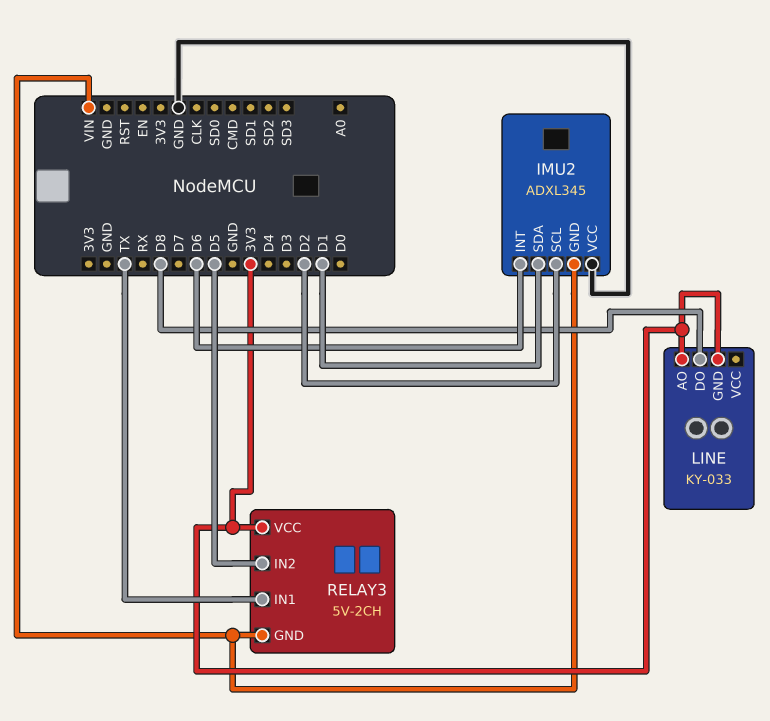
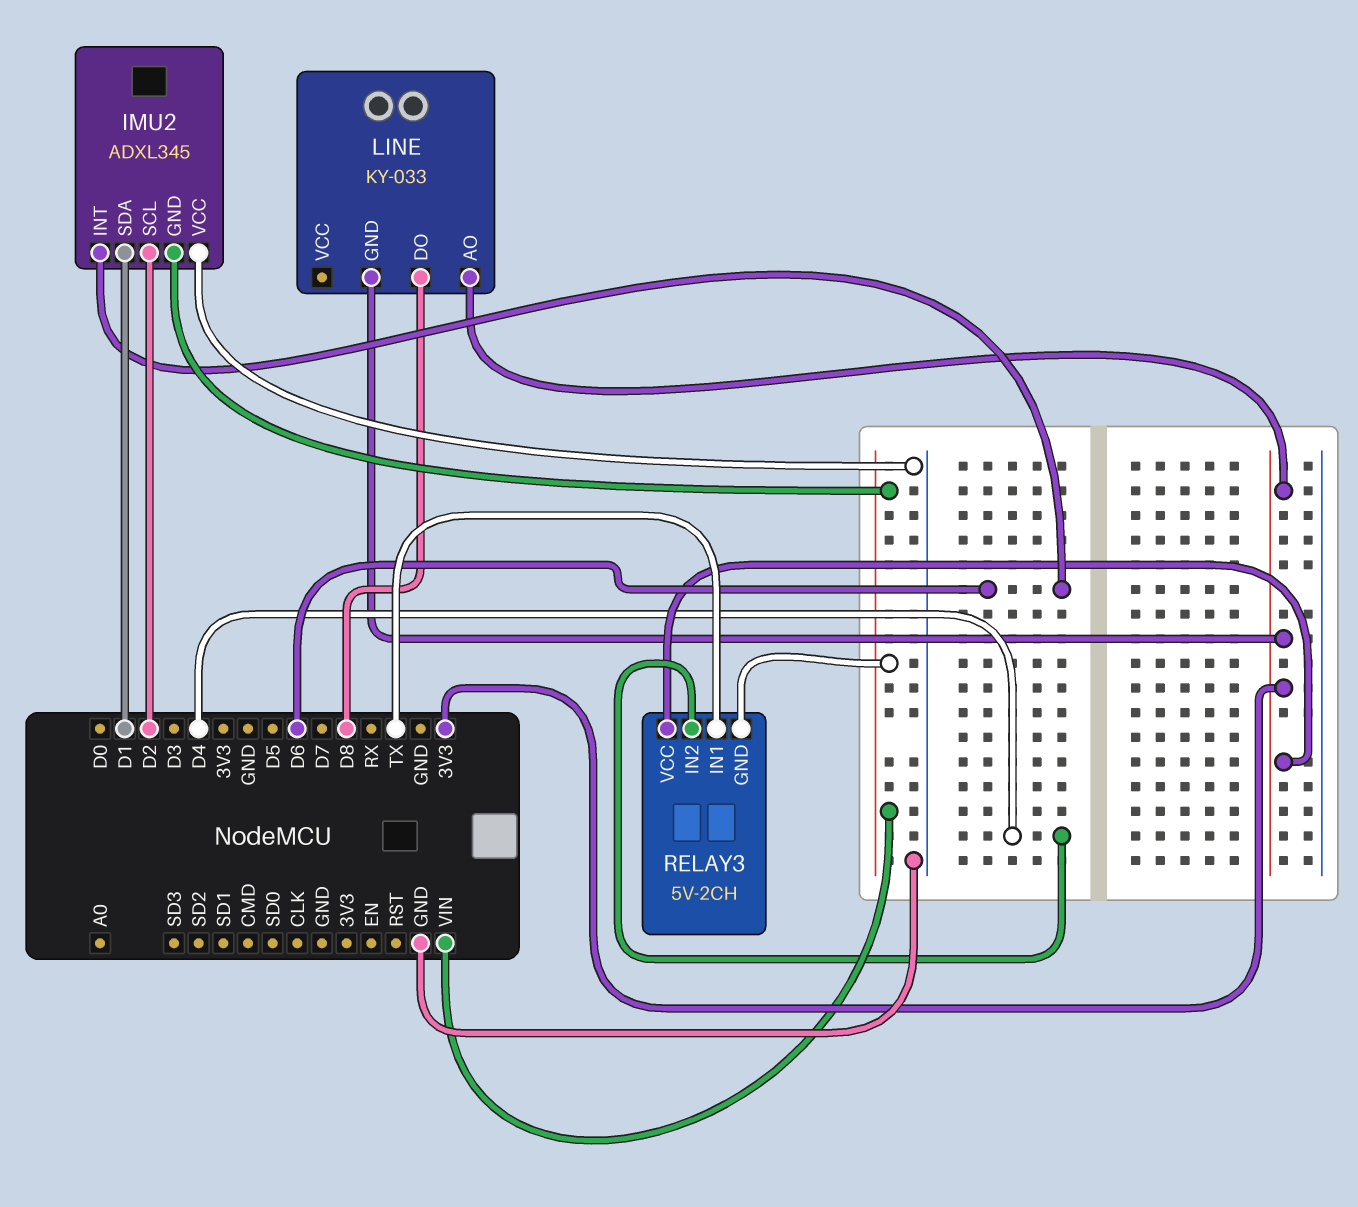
RELAY3 pin IN2: D5 -> D4

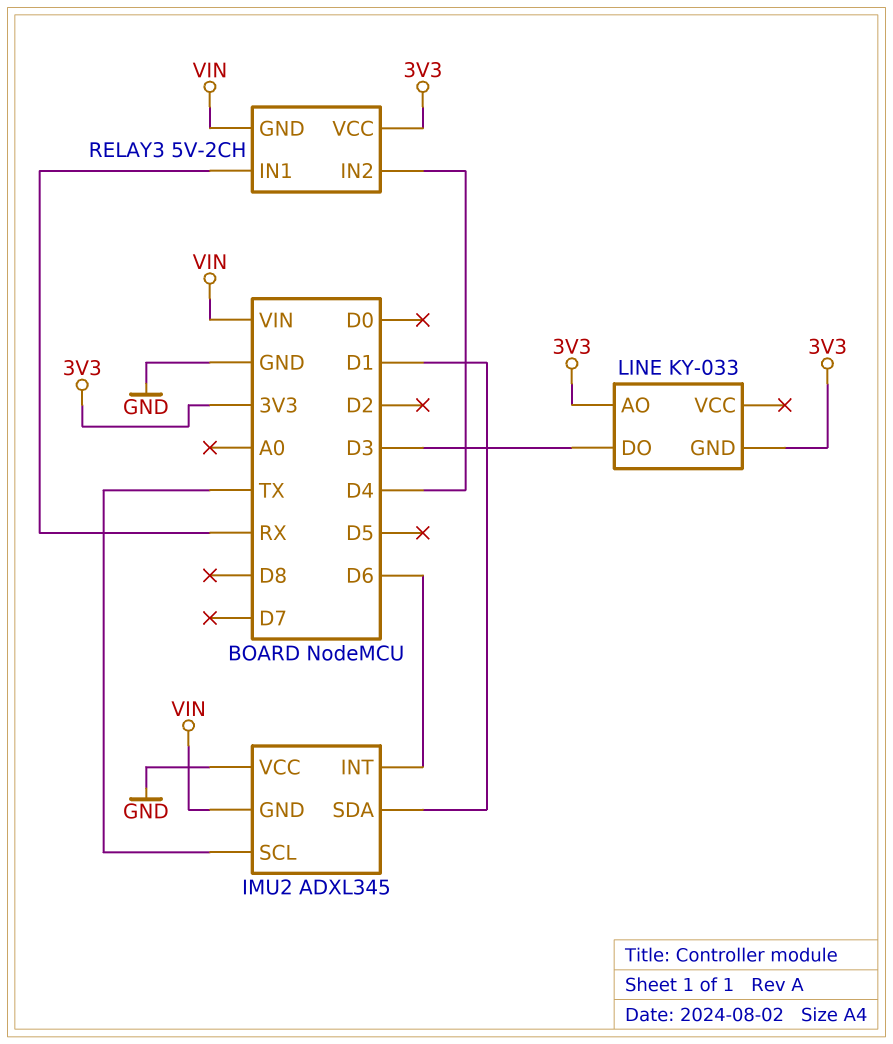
IMU2 pin SCL: D2 -> TX
LINE pin DO: D8 -> D3
RELAY3 pin IN1: TX -> RX

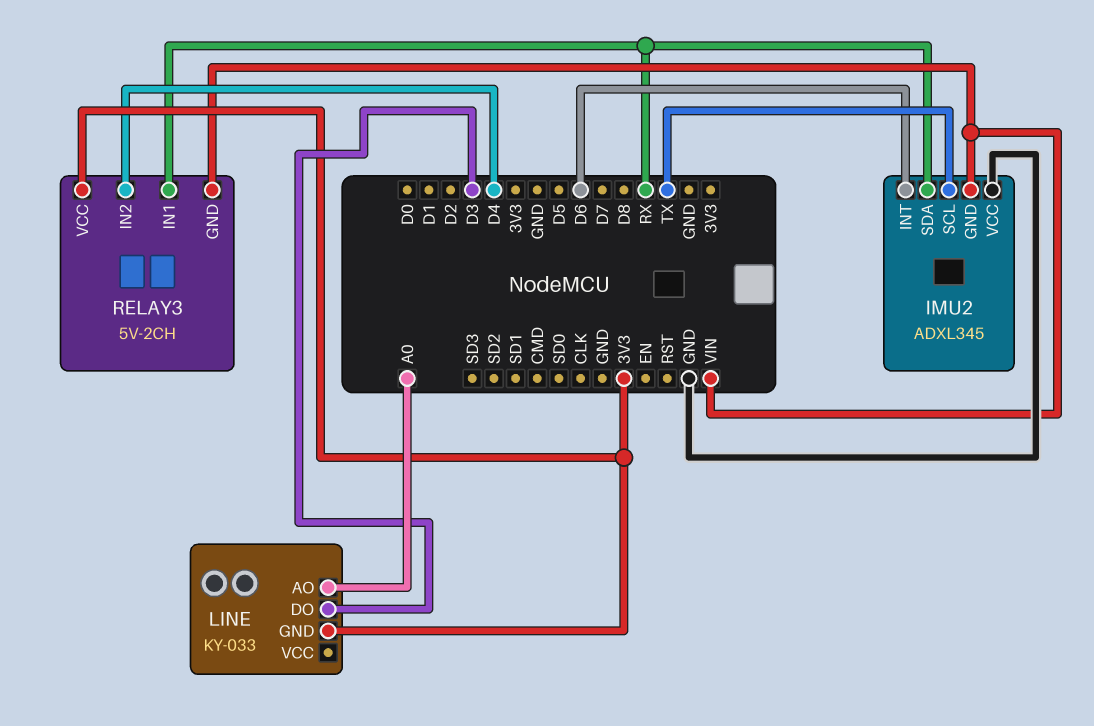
IMU2 pin SDA: D1 -> RX
LINE pin AO: 3V3 -> A0

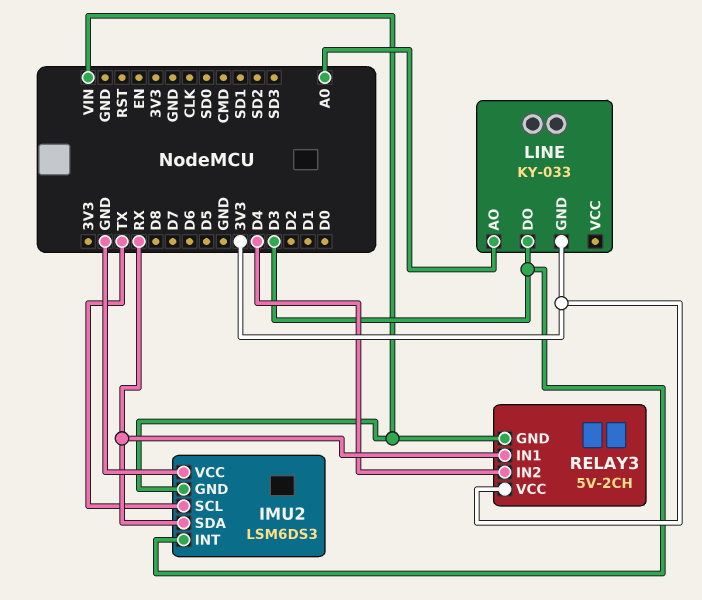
IMU2: ADXL345 -> LSM6DS3
IMU2 pin INT: D6 -> D3

